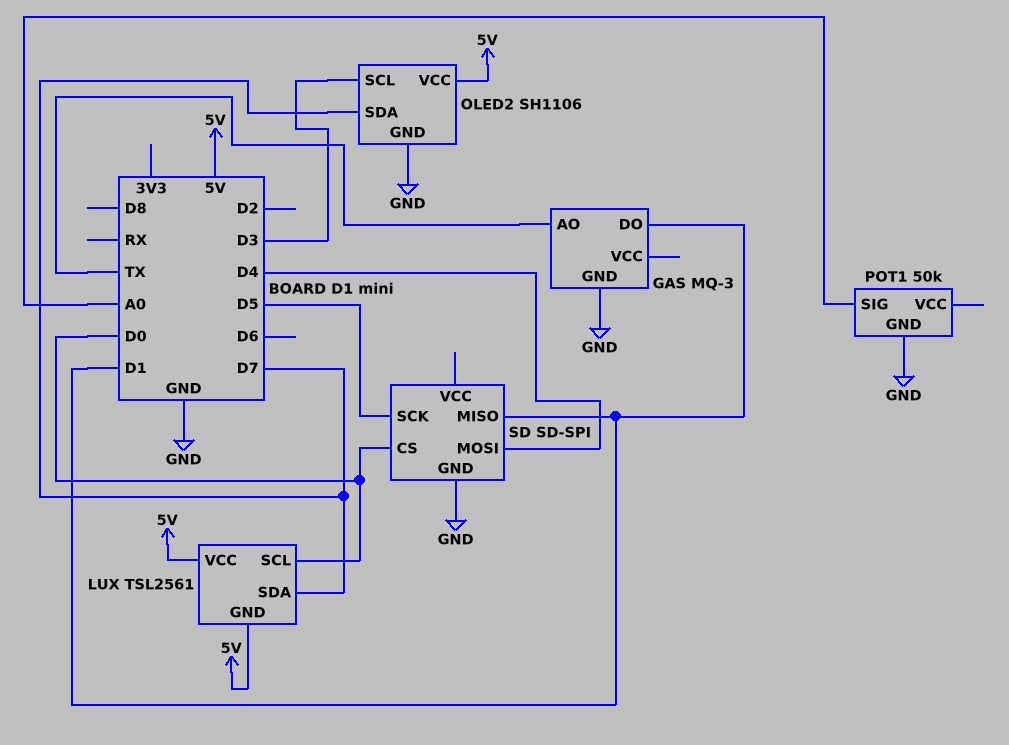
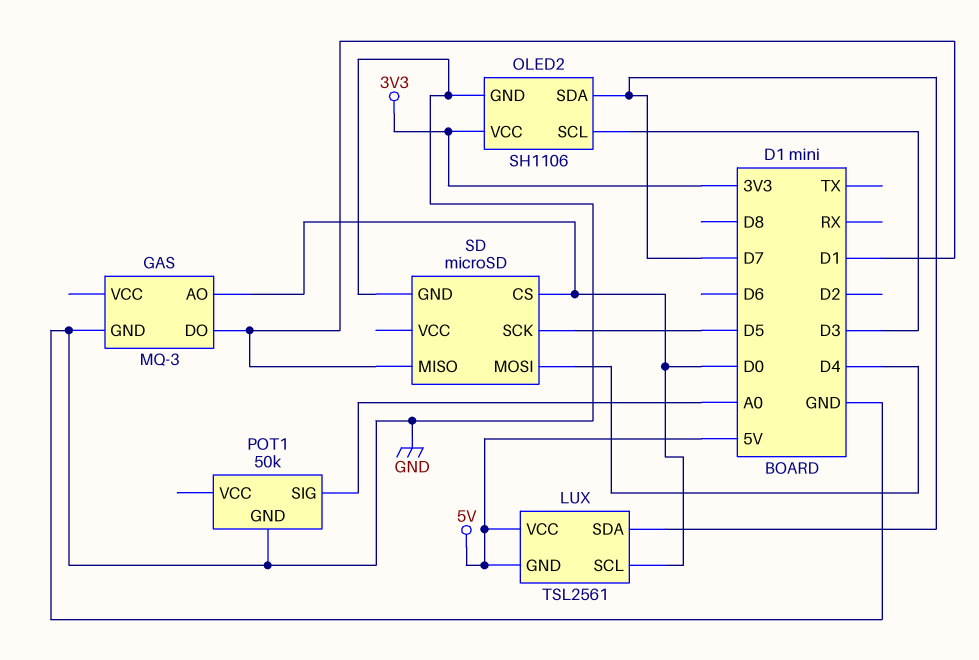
GAS pin AO: TX -> D0
OLED2 pin VCC: 5V -> 3V3
SD: SD-SPI -> microSD

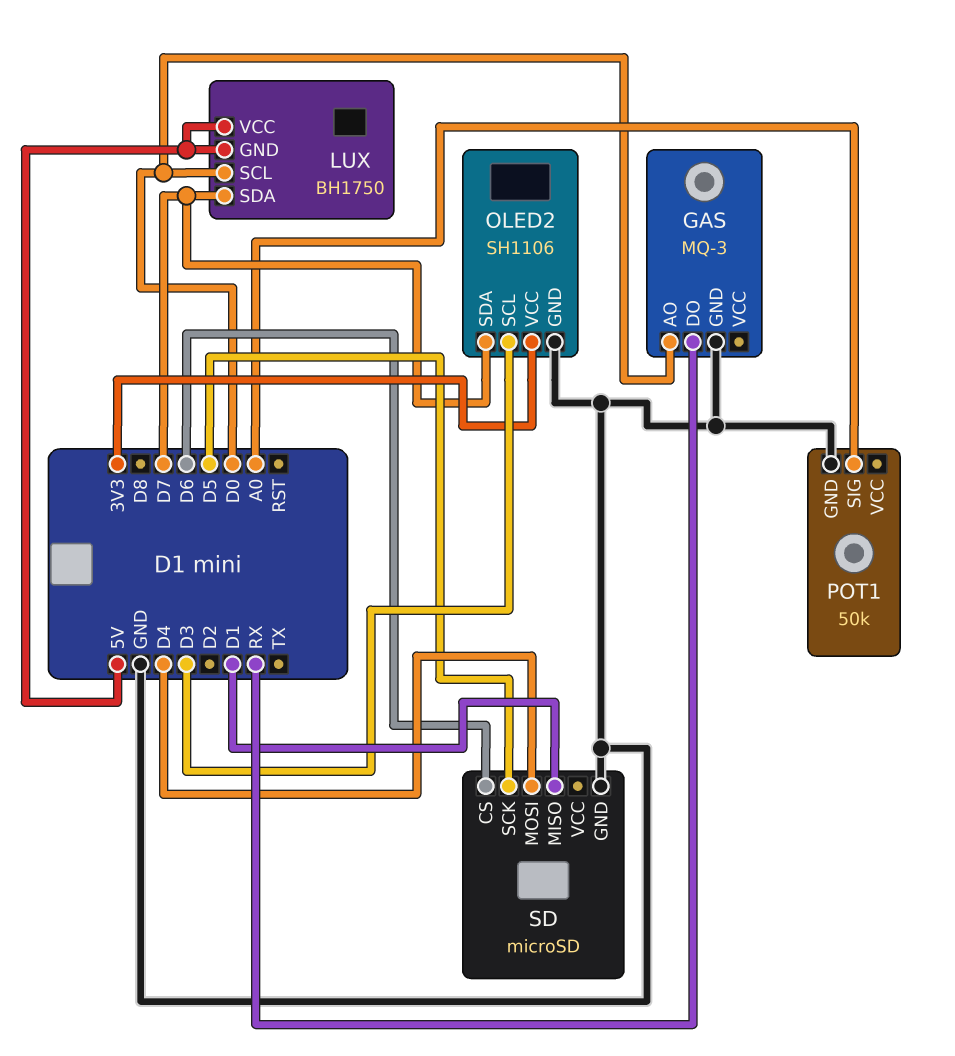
GAS pin DO: D1 -> RX
LUX: TSL2561 -> BH1750
SD pin CS: D0 -> D6

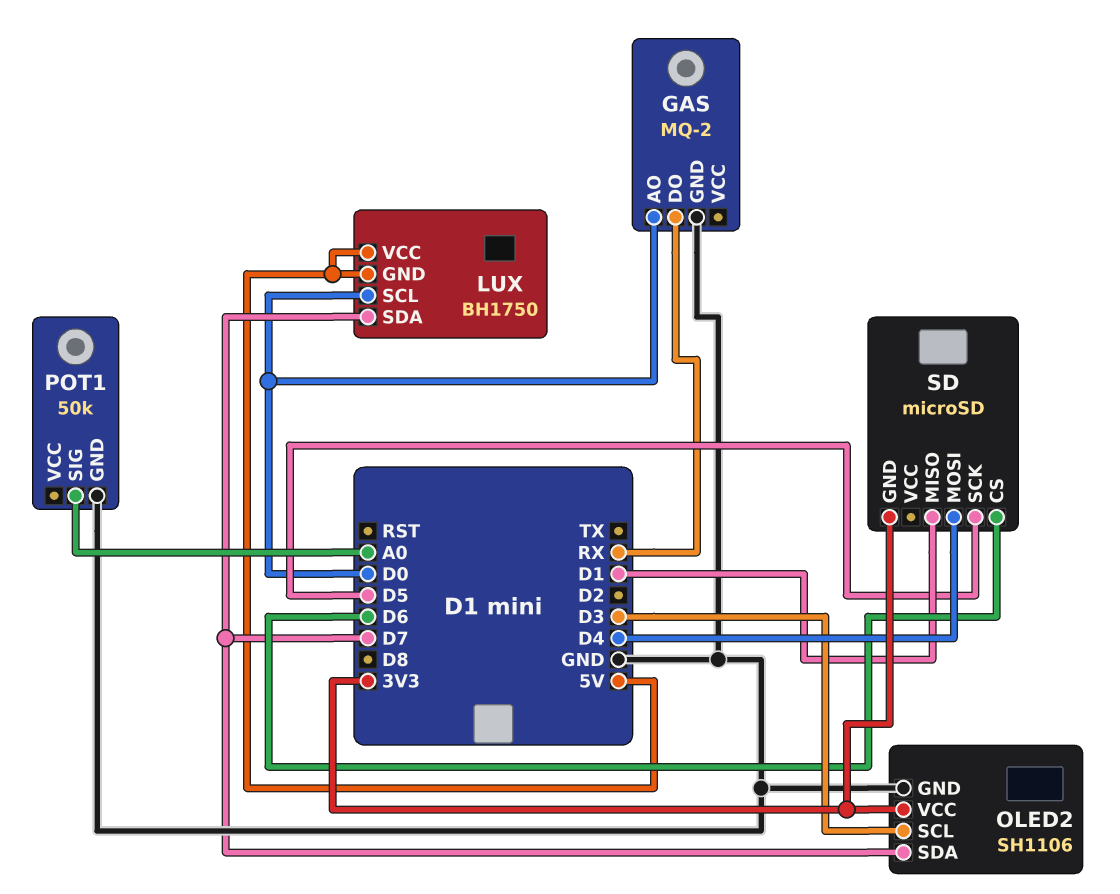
GAS: MQ-3 -> MQ-2
SD pin GND: GND -> 3V3

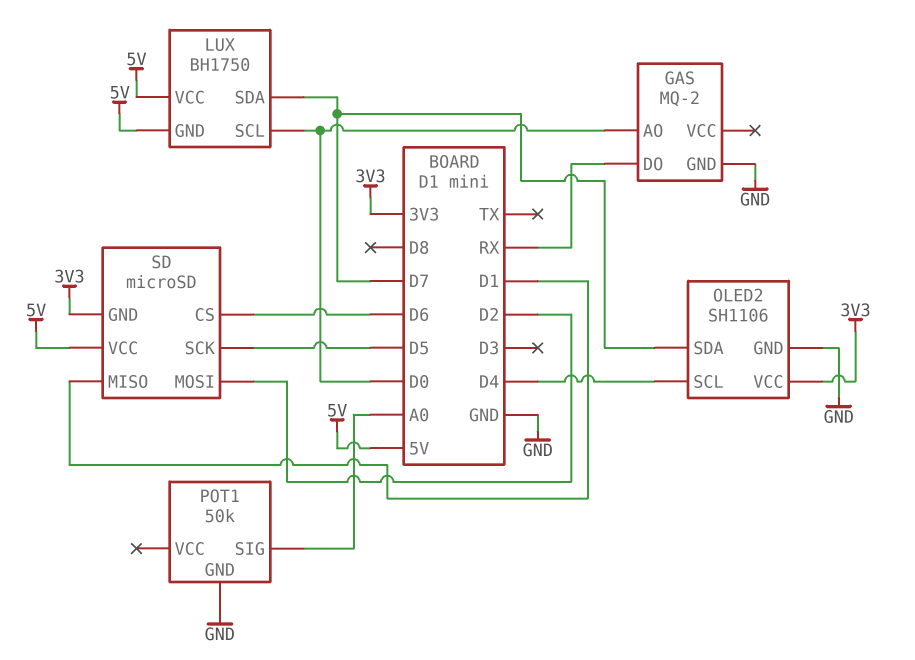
OLED2 pin SCL: D3 -> D4
SD pin MOSI: D4 -> D2
SD pin VCC: none -> 5V

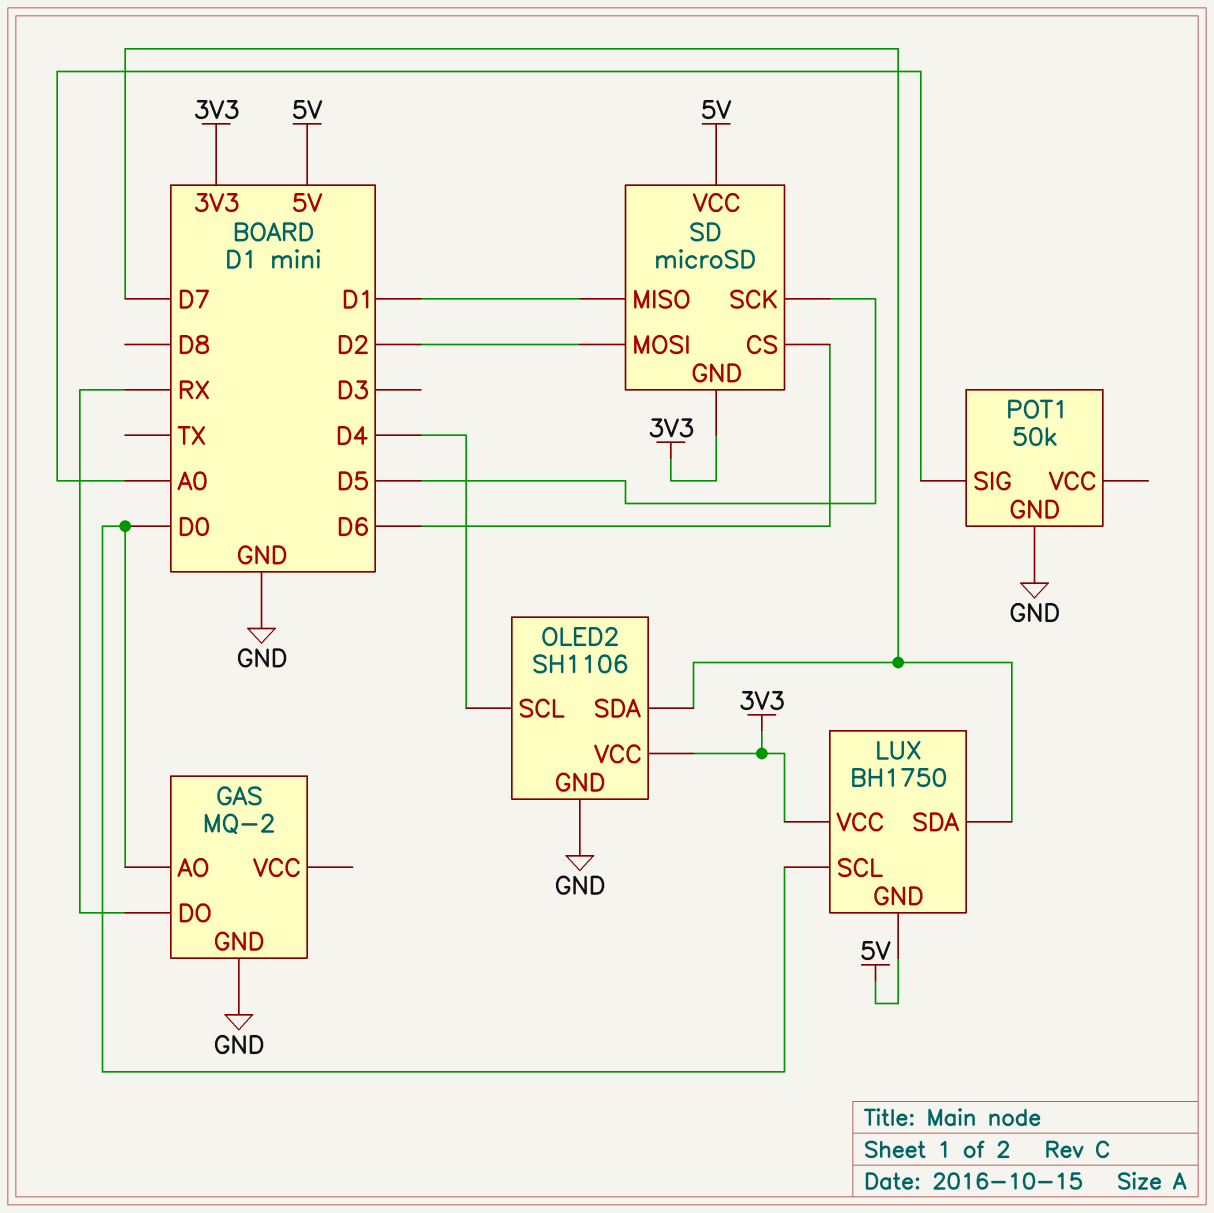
LUX pin VCC: 5V -> 3V3

